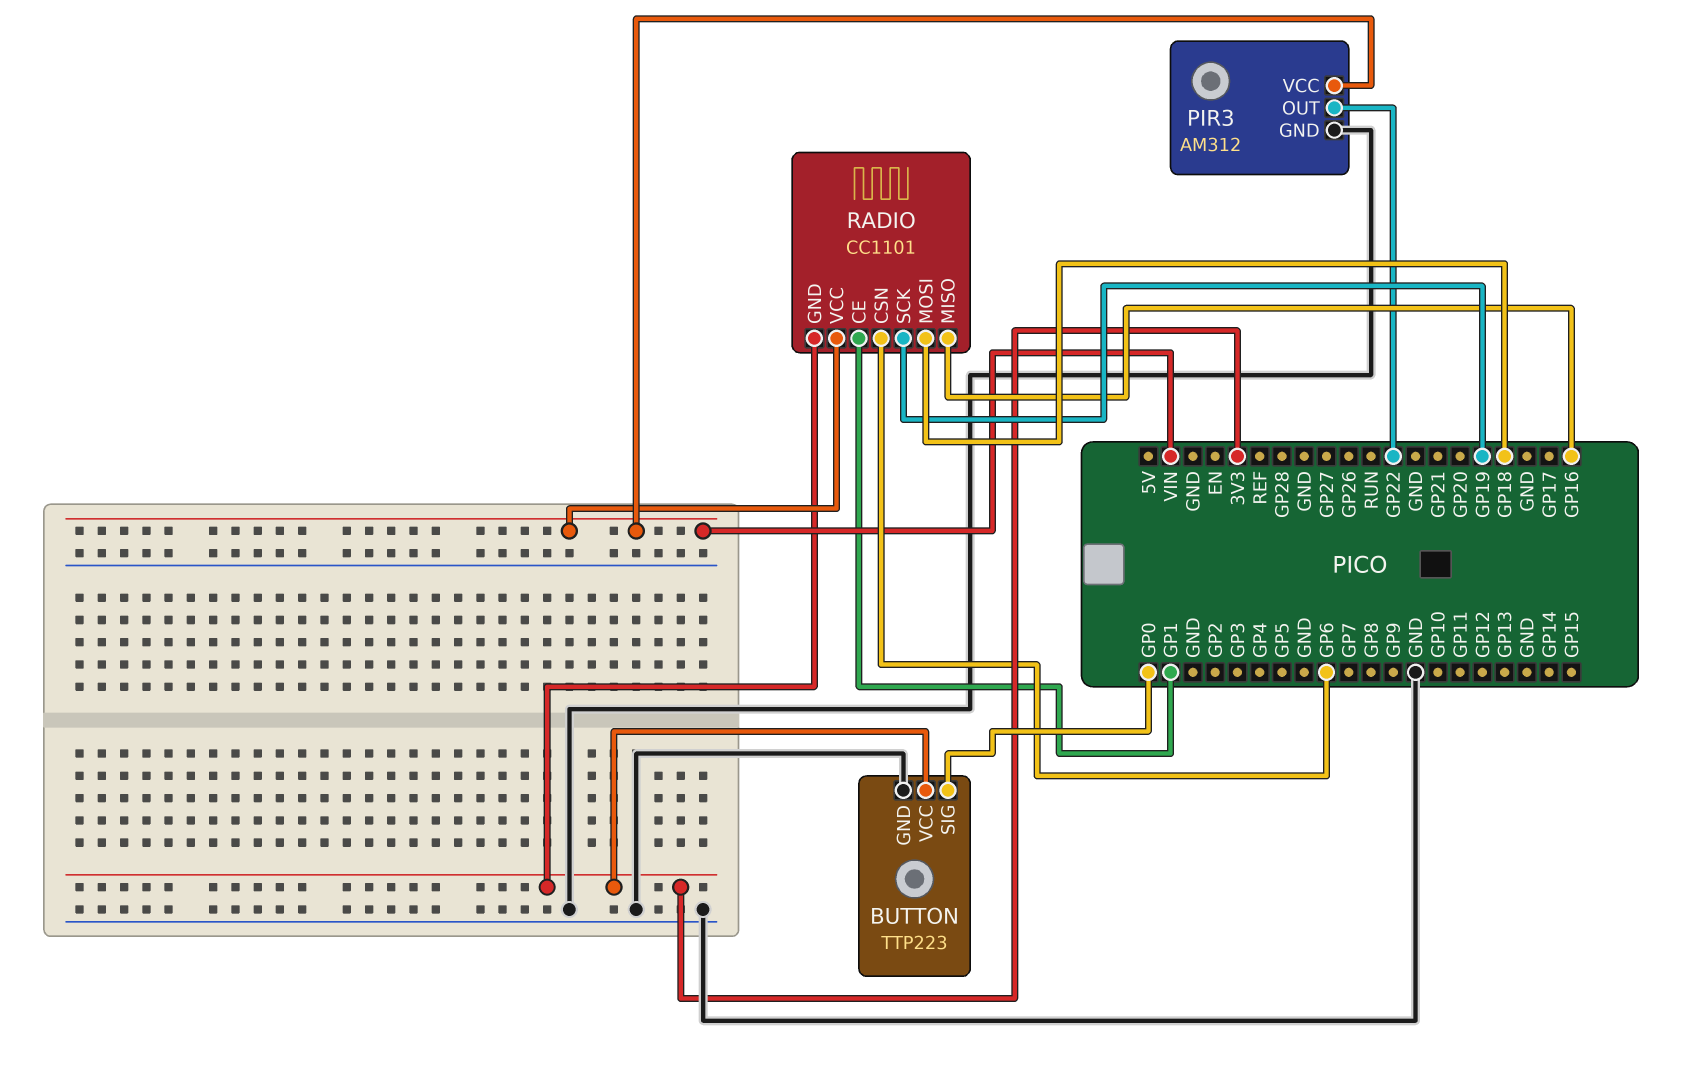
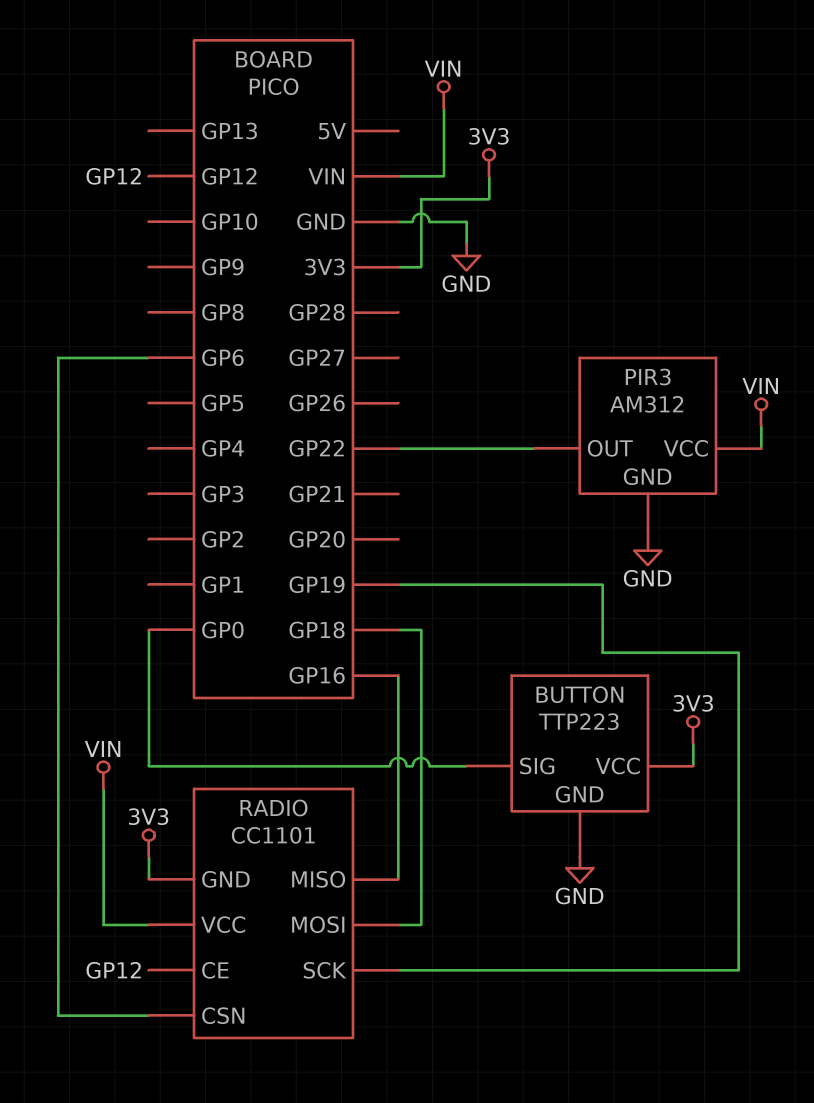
RADIO pin CE: GP1 -> GP12

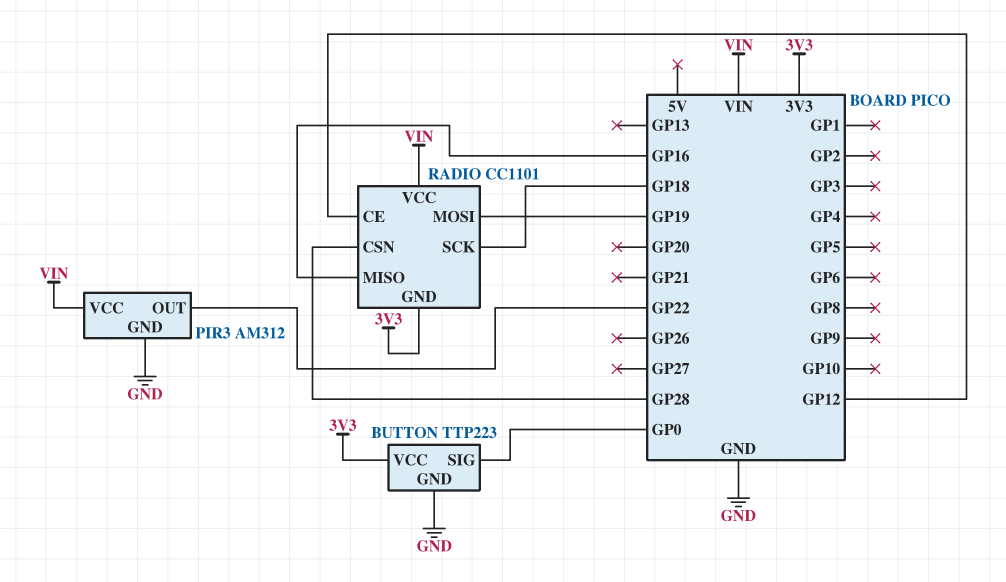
RADIO pin CSN: GP6 -> GP28
RADIO pin MOSI: GP18 -> GP19
RADIO pin SCK: GP19 -> GP18

